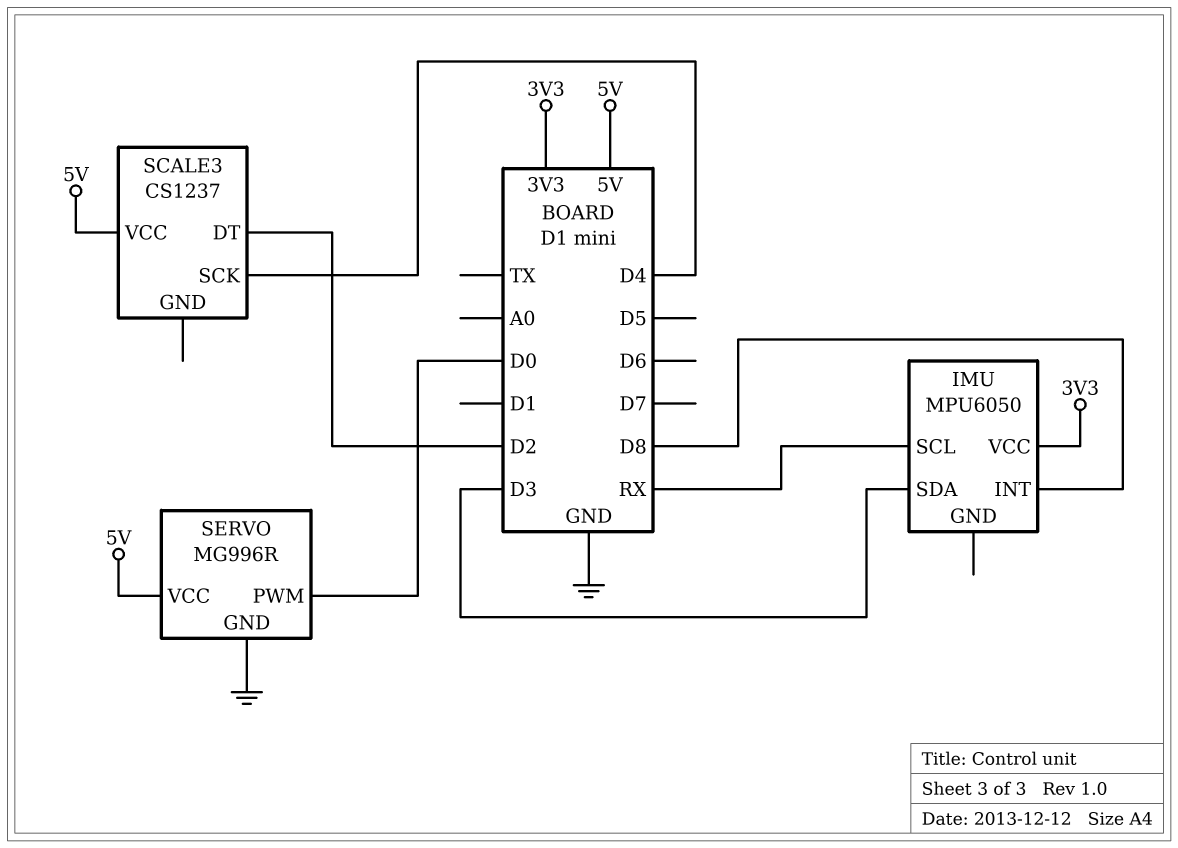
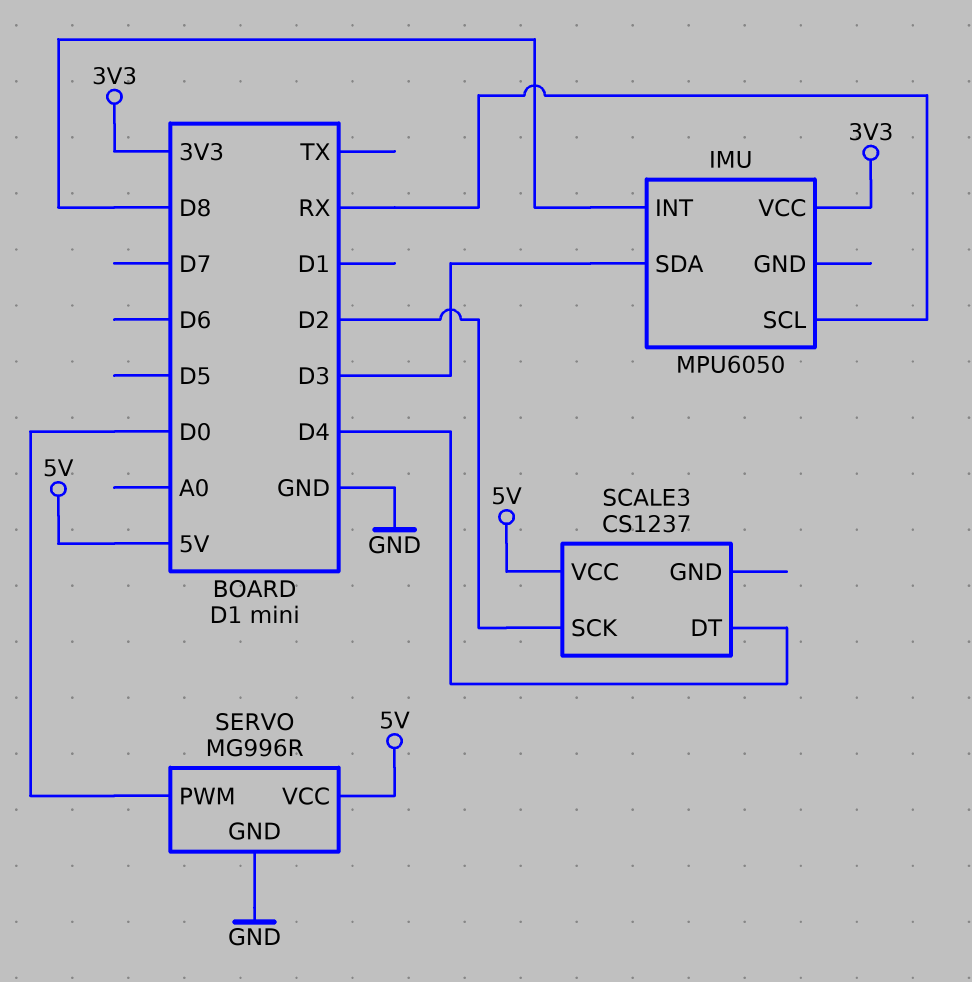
SCALE3 pin DT: D2 -> D4
SCALE3 pin SCK: D4 -> D2

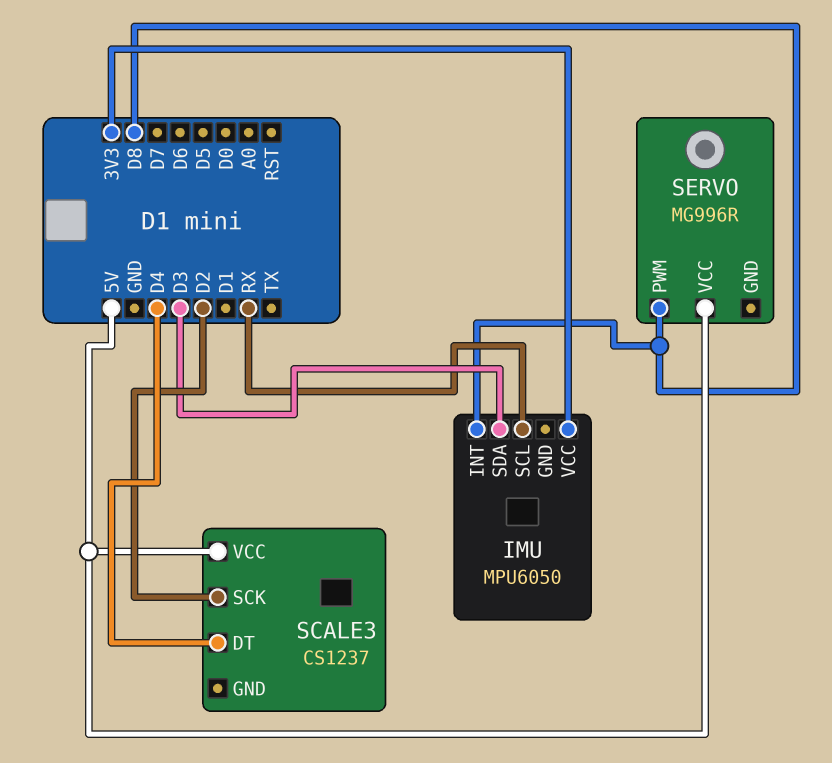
SERVO pin GND: GND -> none
SERVO pin PWM: D0 -> D8

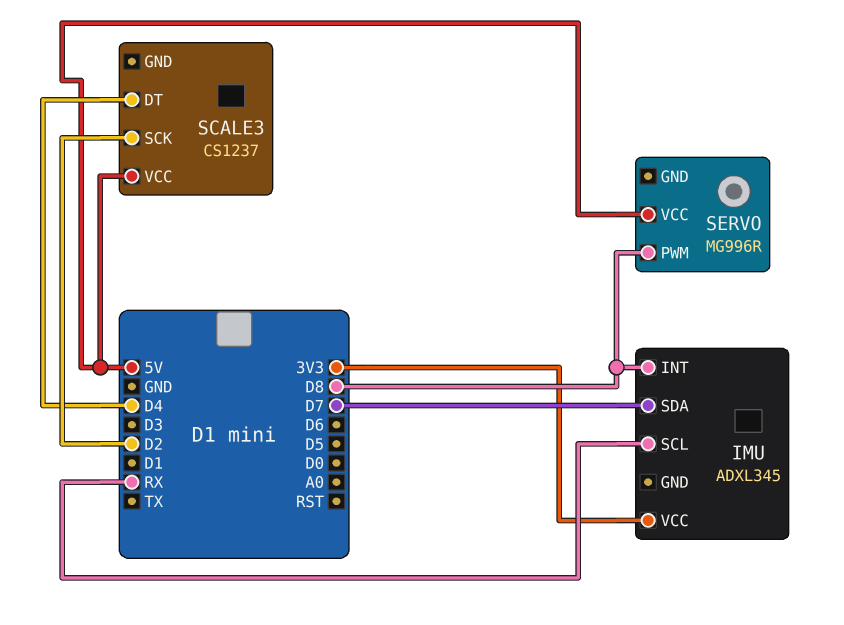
IMU: MPU6050 -> ADXL345
IMU pin SDA: D3 -> D7

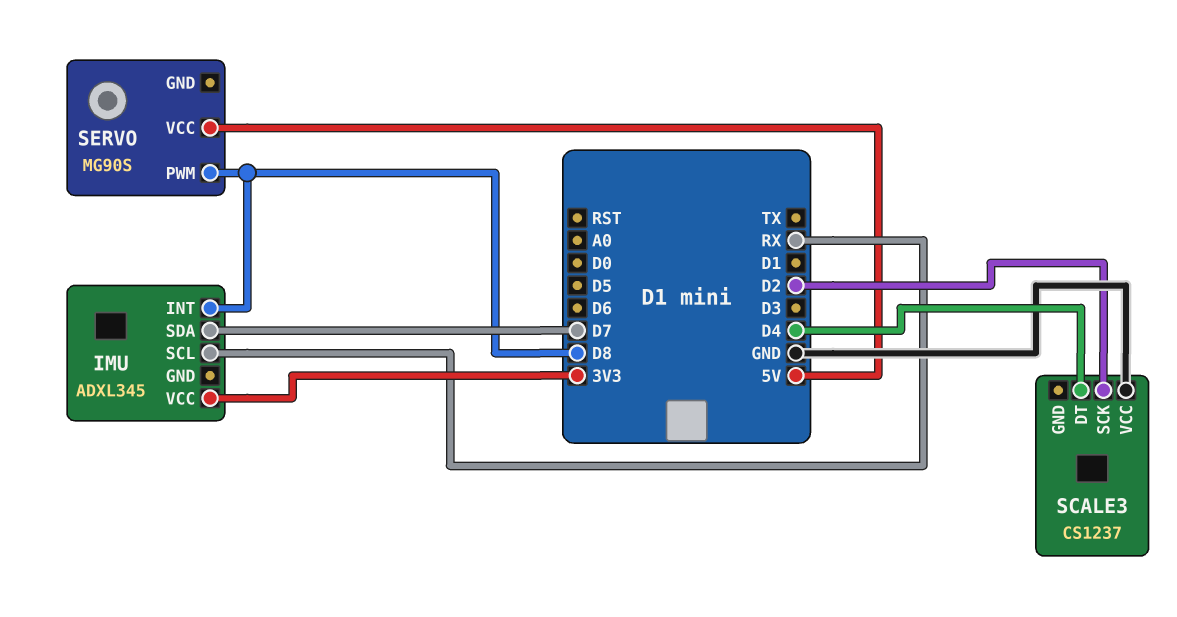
SCALE3 pin VCC: 5V -> GND
SERVO: MG996R -> MG90S

